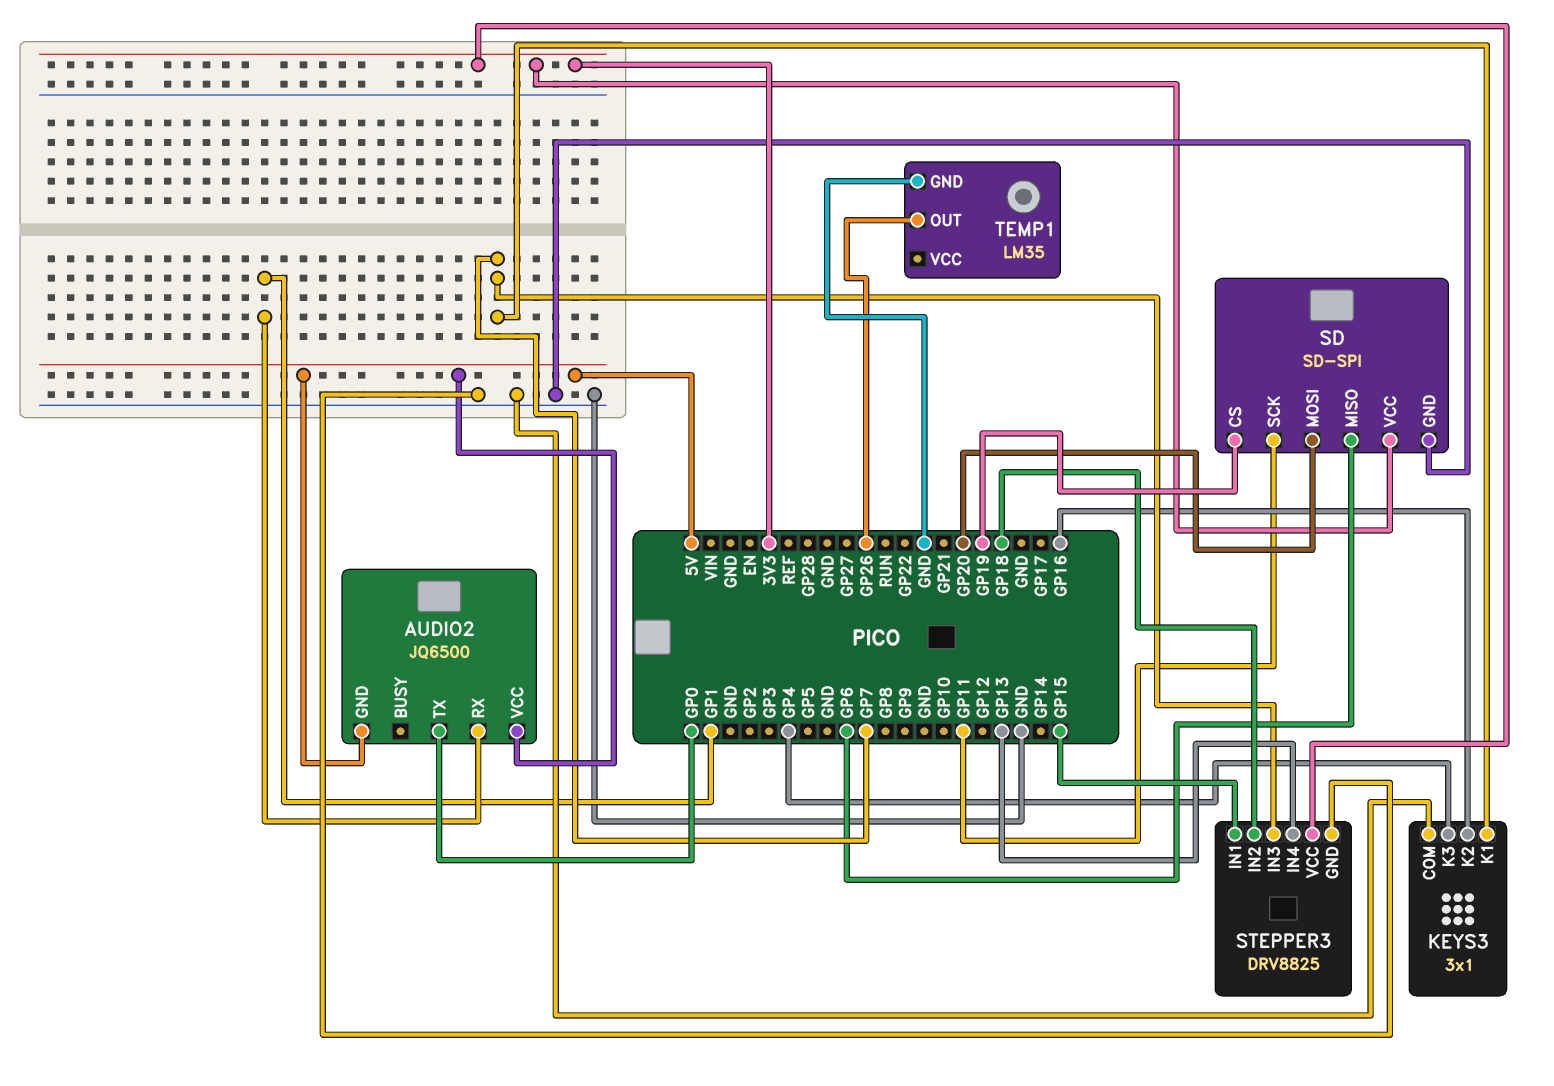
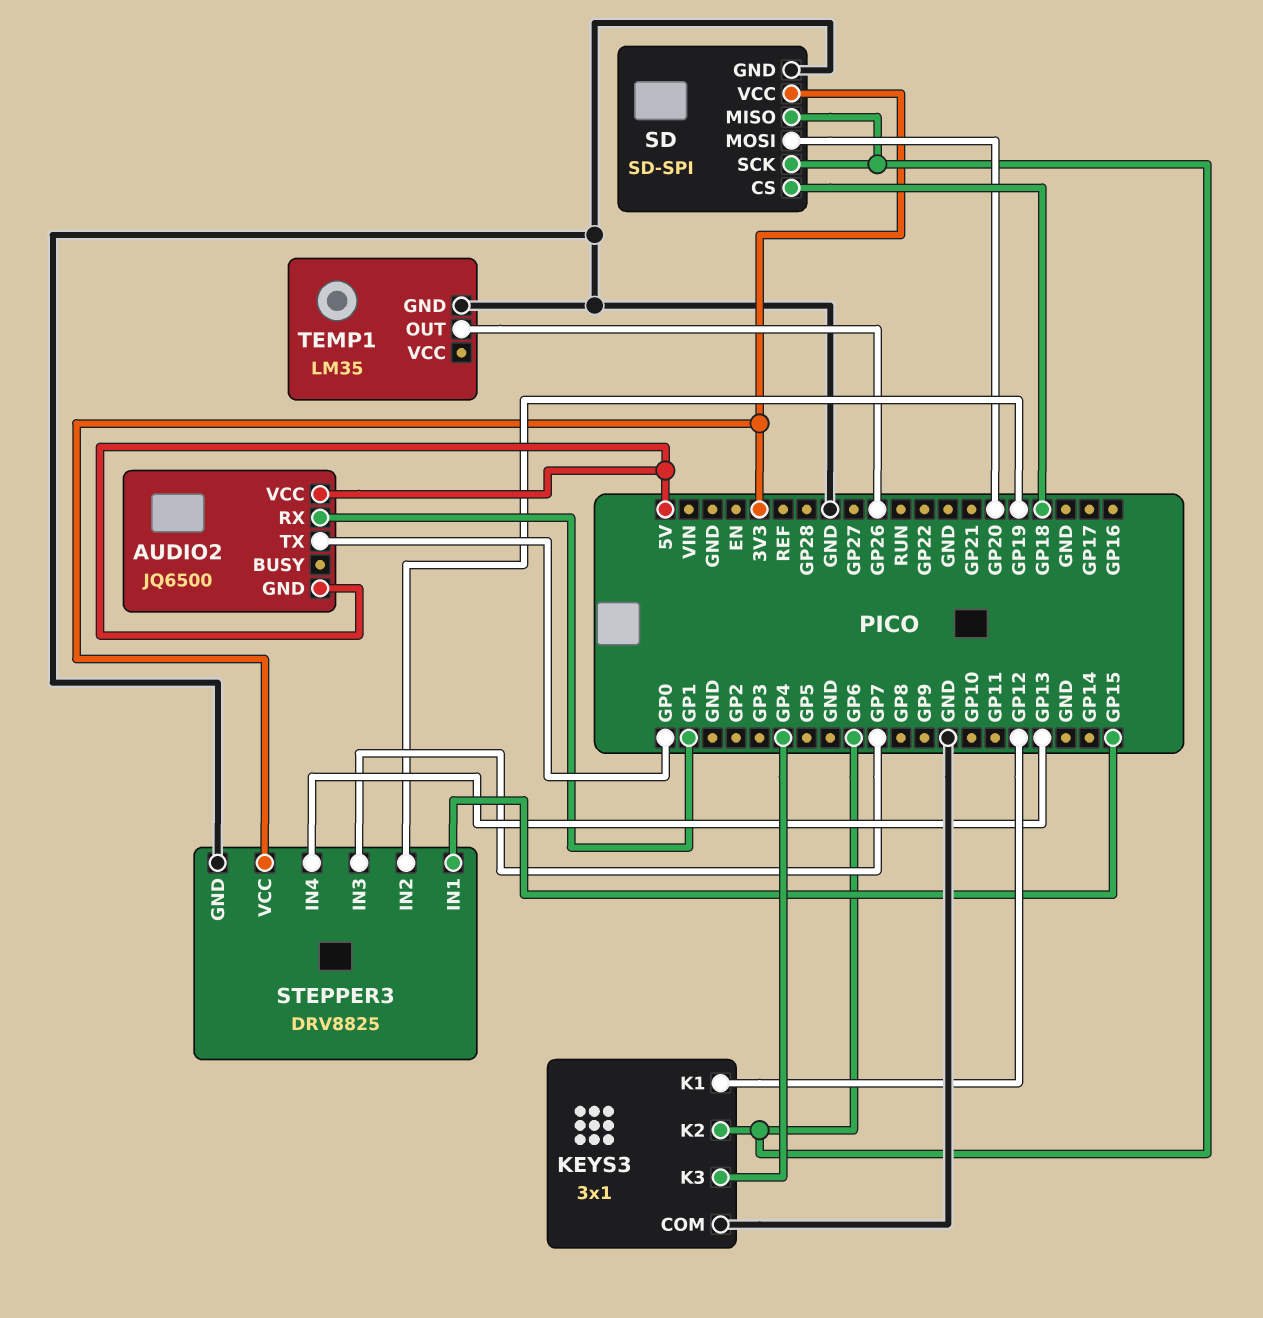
KEYS3 pin K1: GP7 -> GP12
KEYS3 pin K2: GP16 -> GP6
SD pin CS: GP19 -> GP18
SD pin SCK: GP11 -> GP6
STEPPER3 pin IN2: GP18 -> GP19

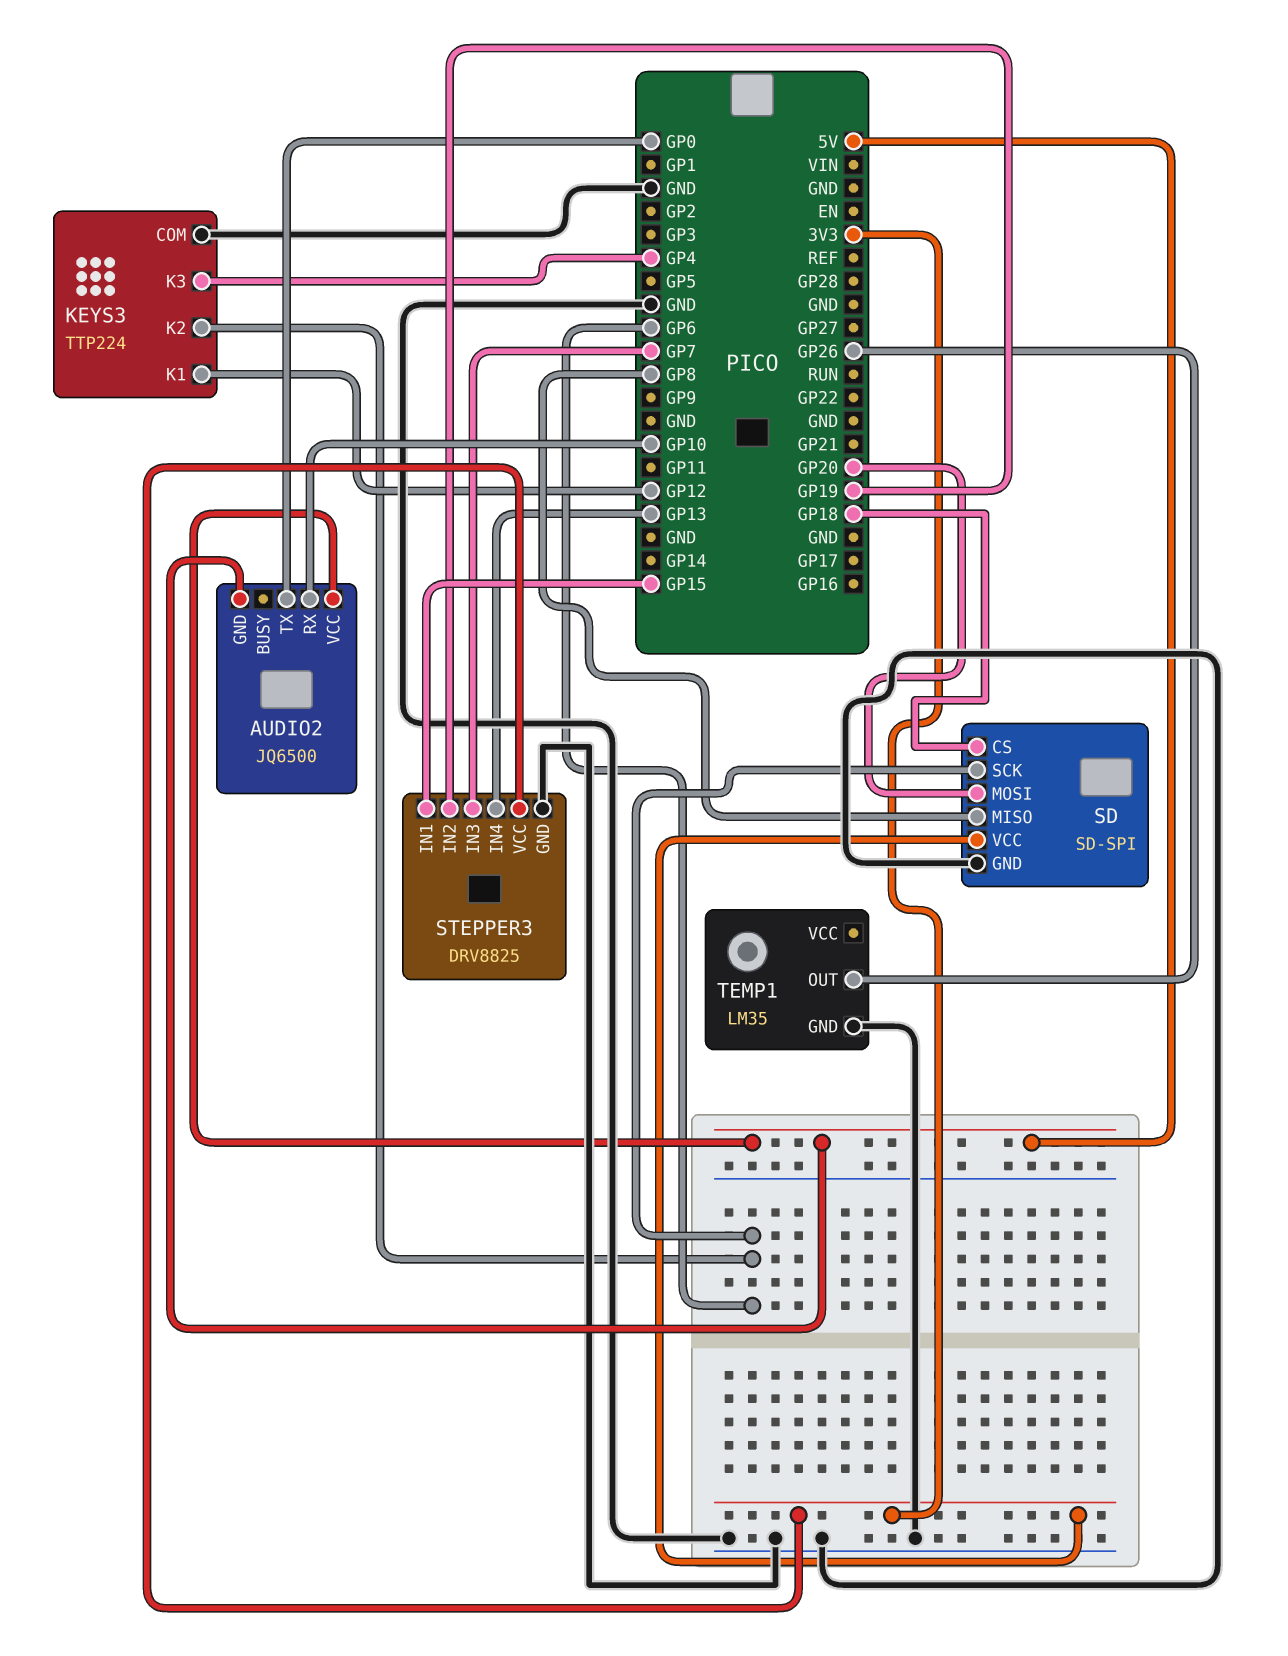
AUDIO2 pin RX: GP1 -> GP10
KEYS3: 3x1 -> TTP224
SD pin MISO: GP6 -> GP8

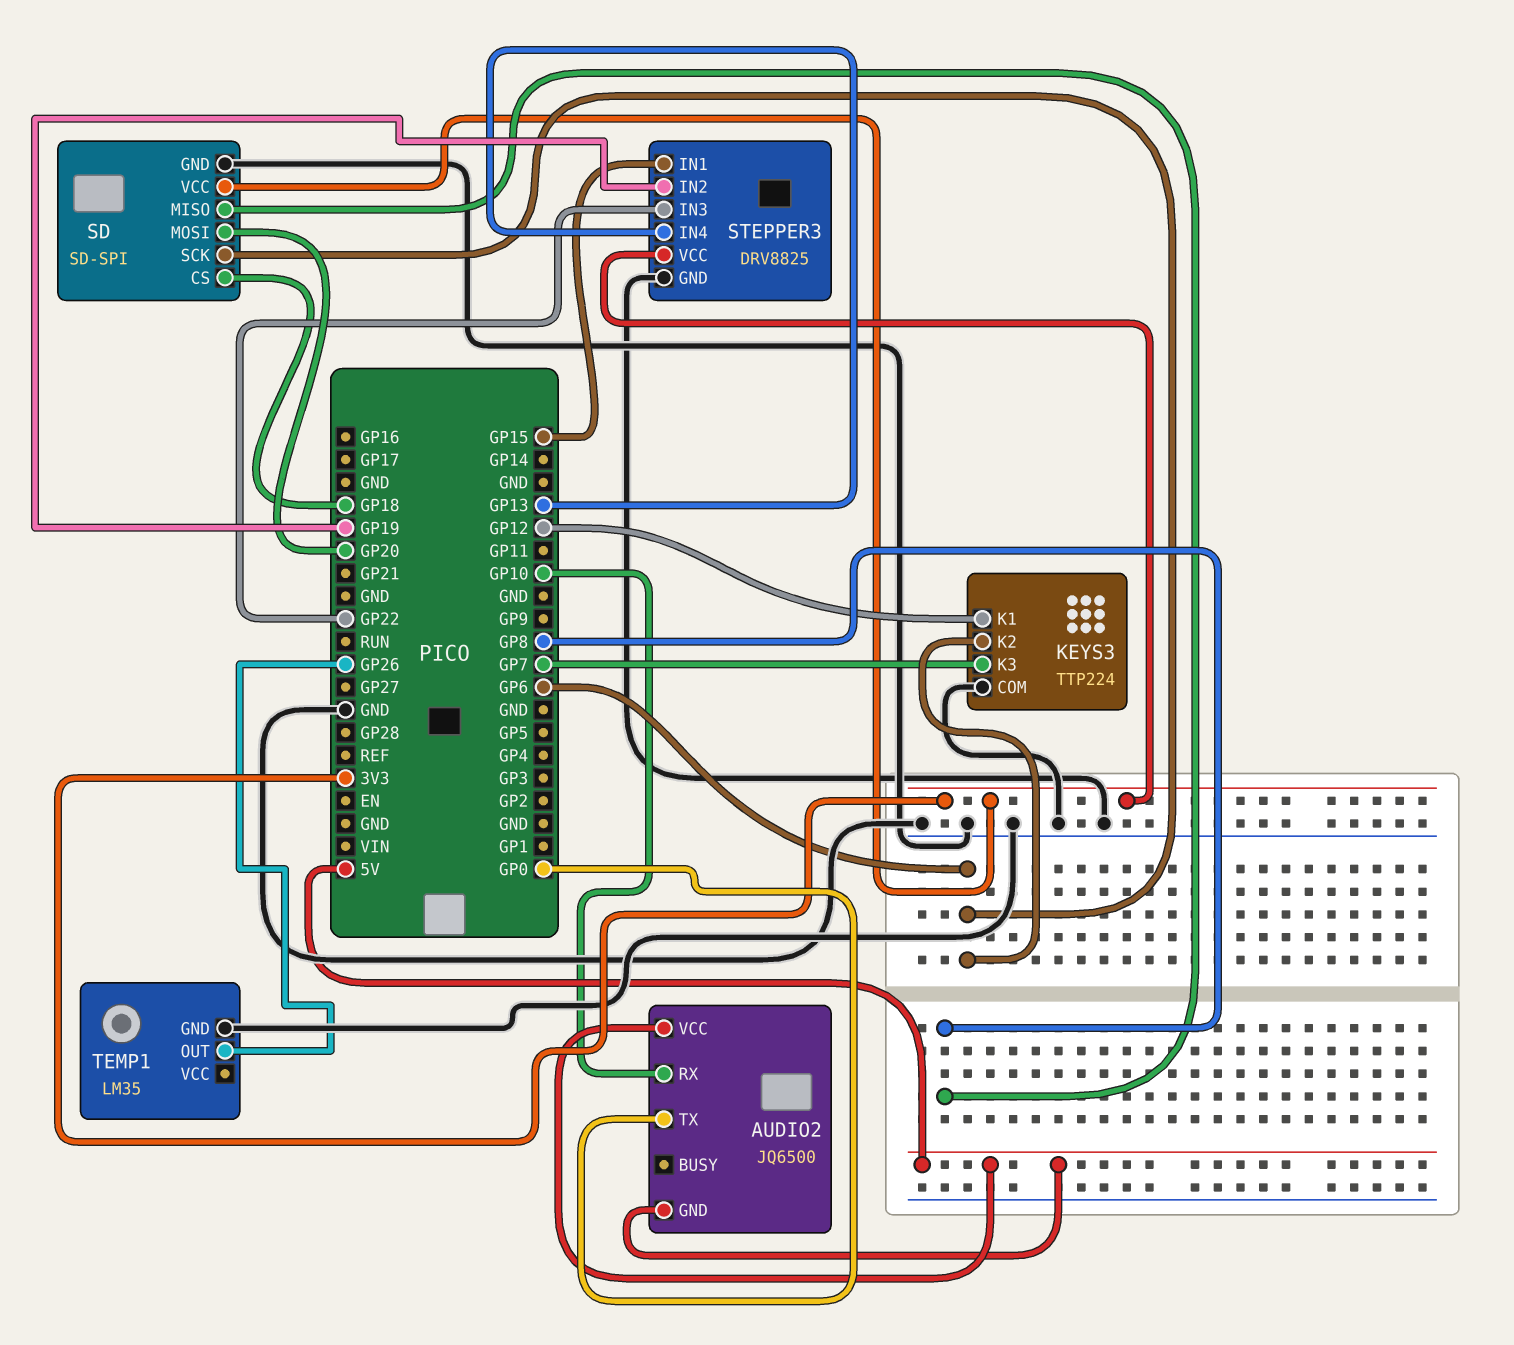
KEYS3 pin K3: GP4 -> GP7
STEPPER3 pin IN3: GP7 -> GP22

